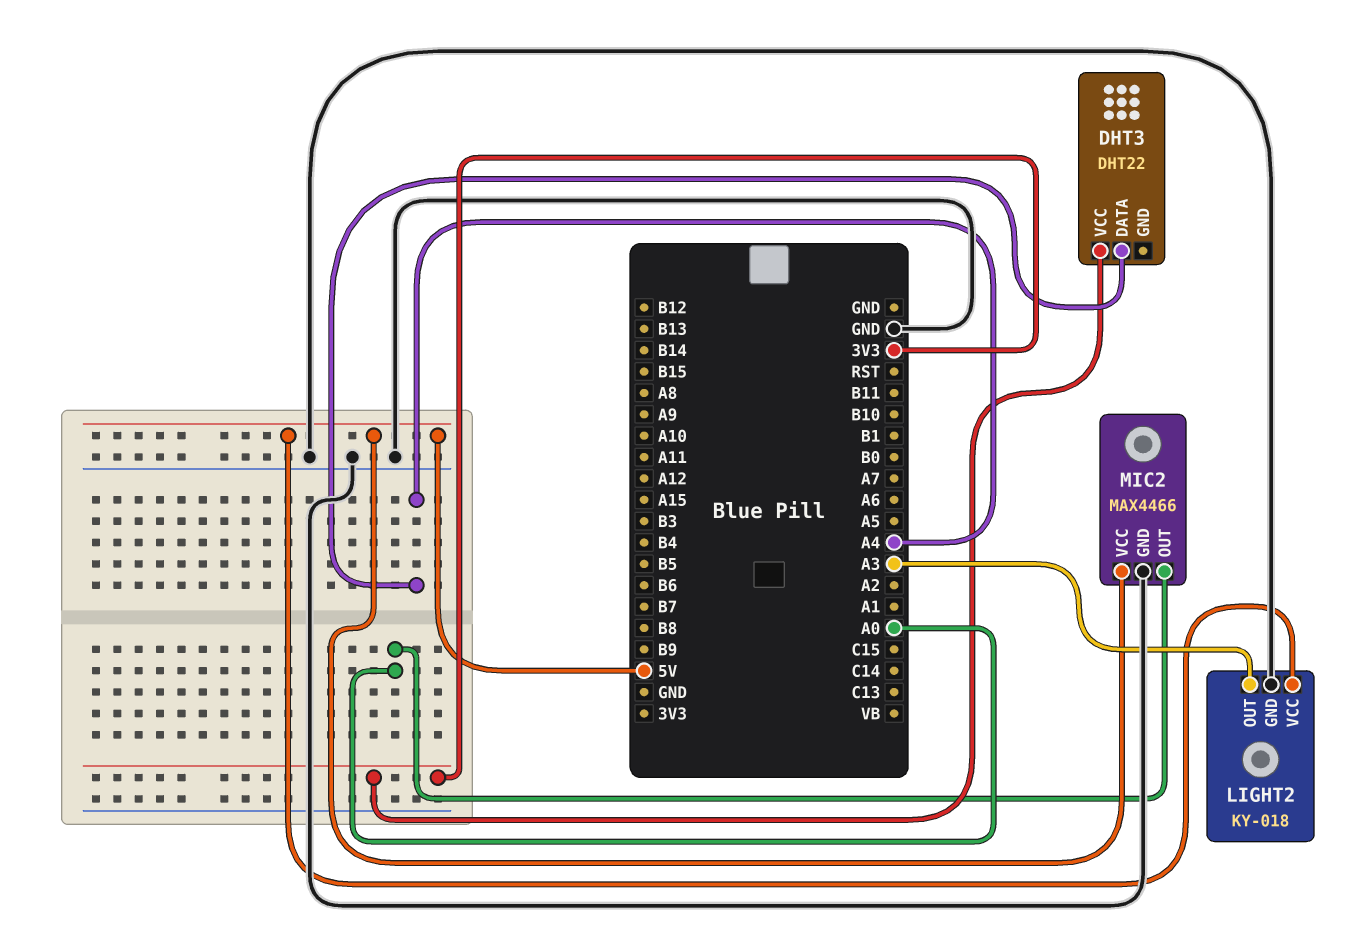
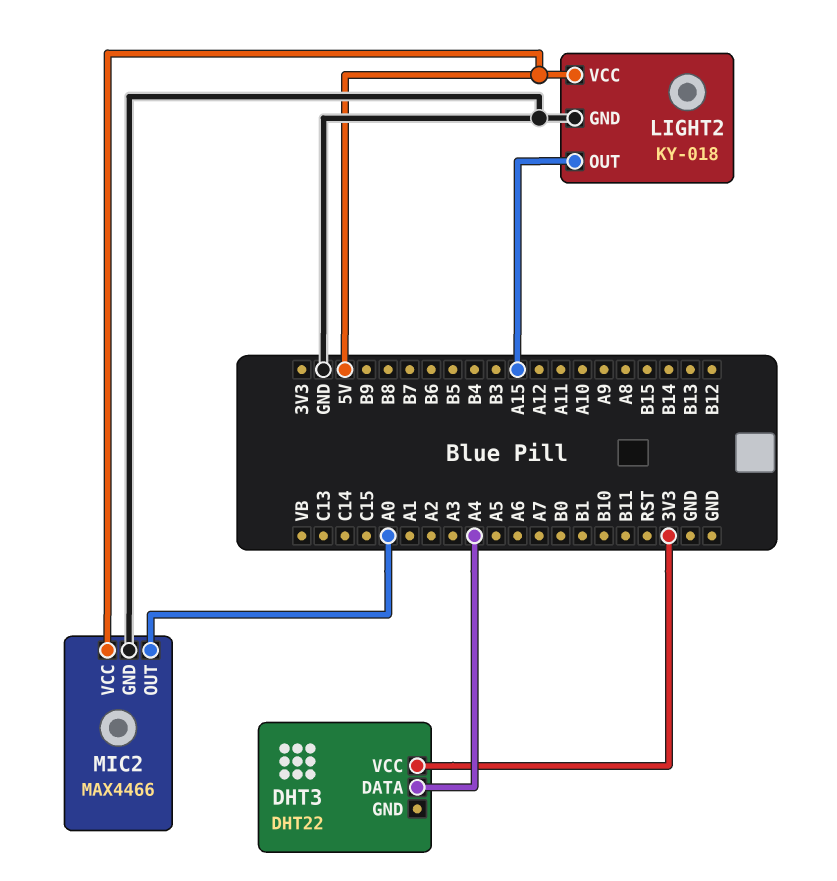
LIGHT2 pin OUT: A3 -> A15

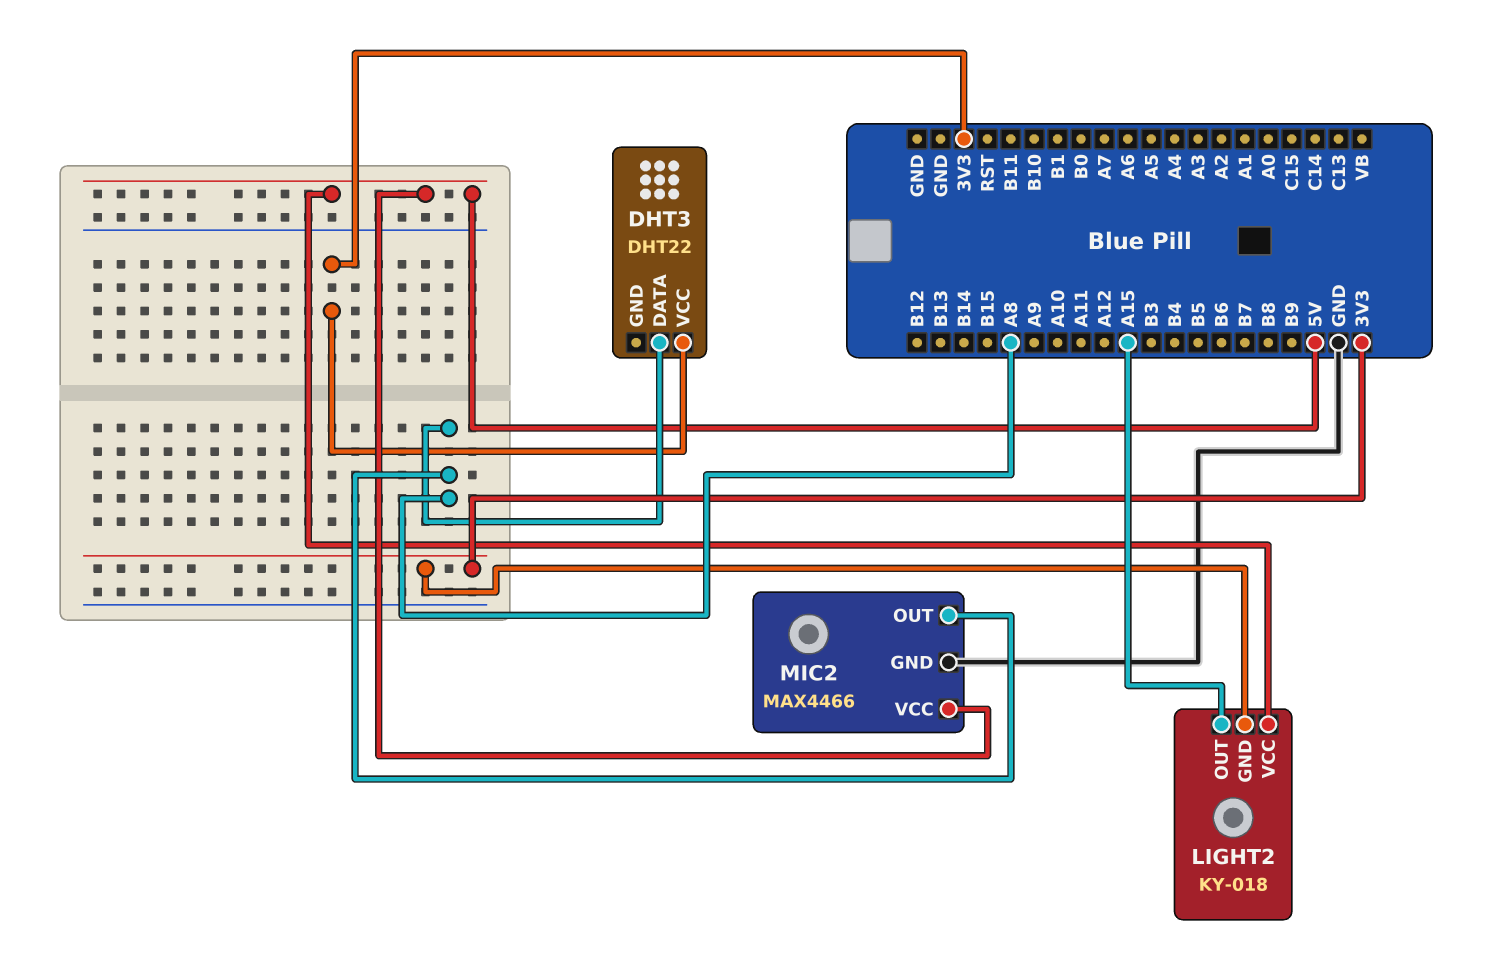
DHT3 pin DATA: A4 -> A8
LIGHT2 pin GND: GND -> 3V3
MIC2 pin OUT: A0 -> A8

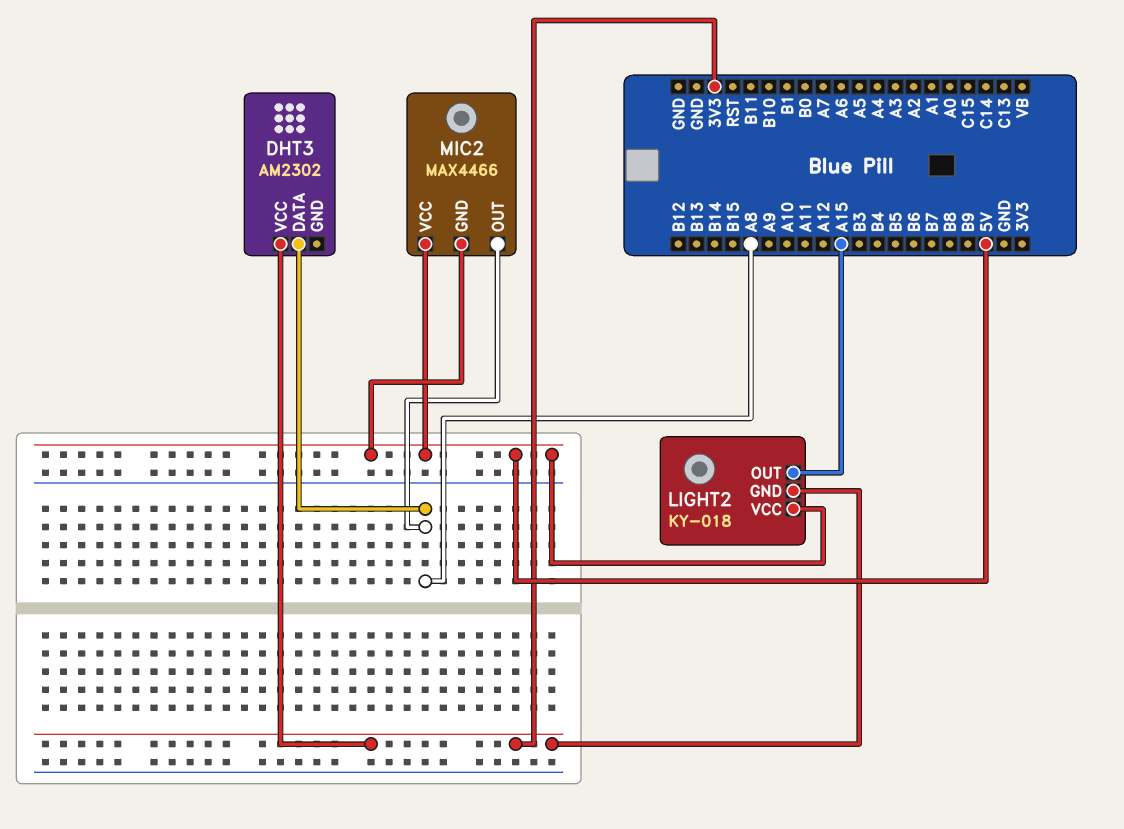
DHT3: DHT22 -> AM2302
MIC2 pin GND: GND -> 5V

